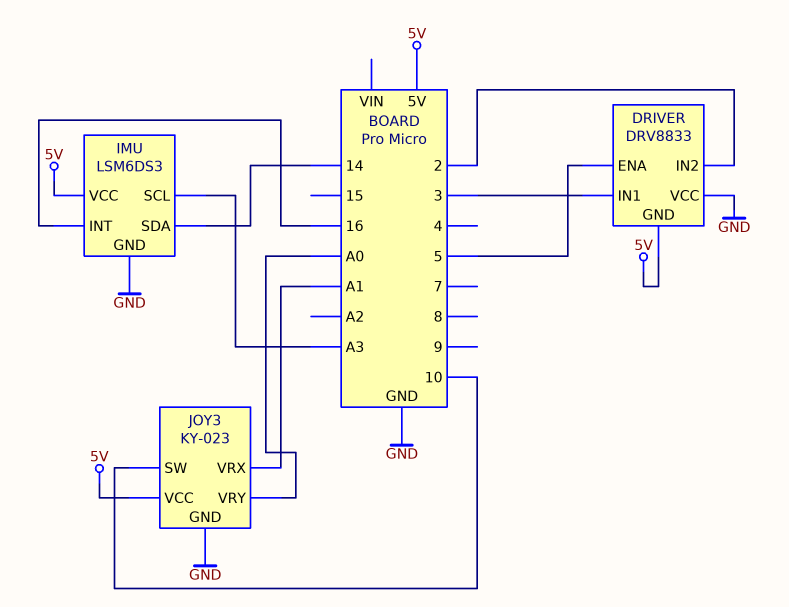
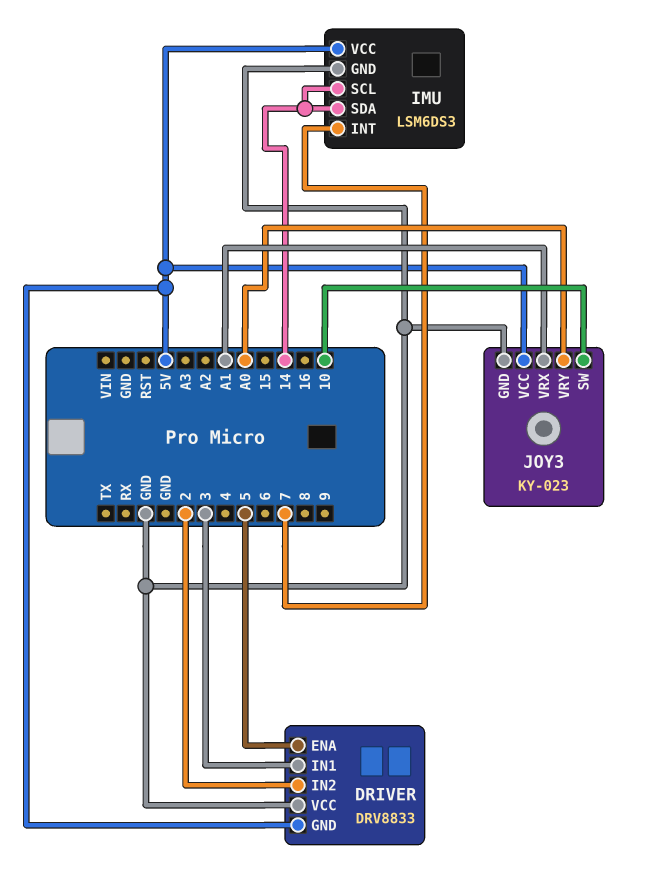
IMU pin INT: 16 -> 7
IMU pin SCL: A3 -> 14

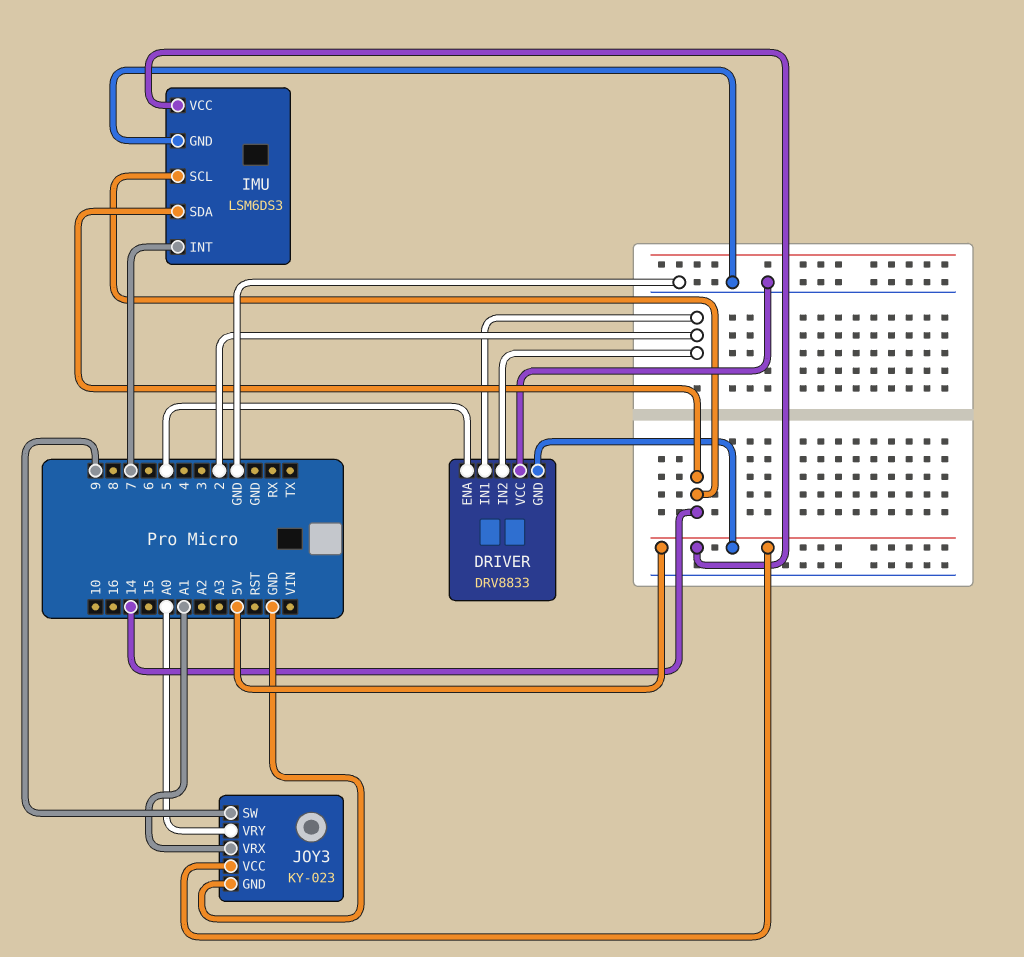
DRIVER pin IN1: 3 -> 2
JOY3 pin SW: 10 -> 9

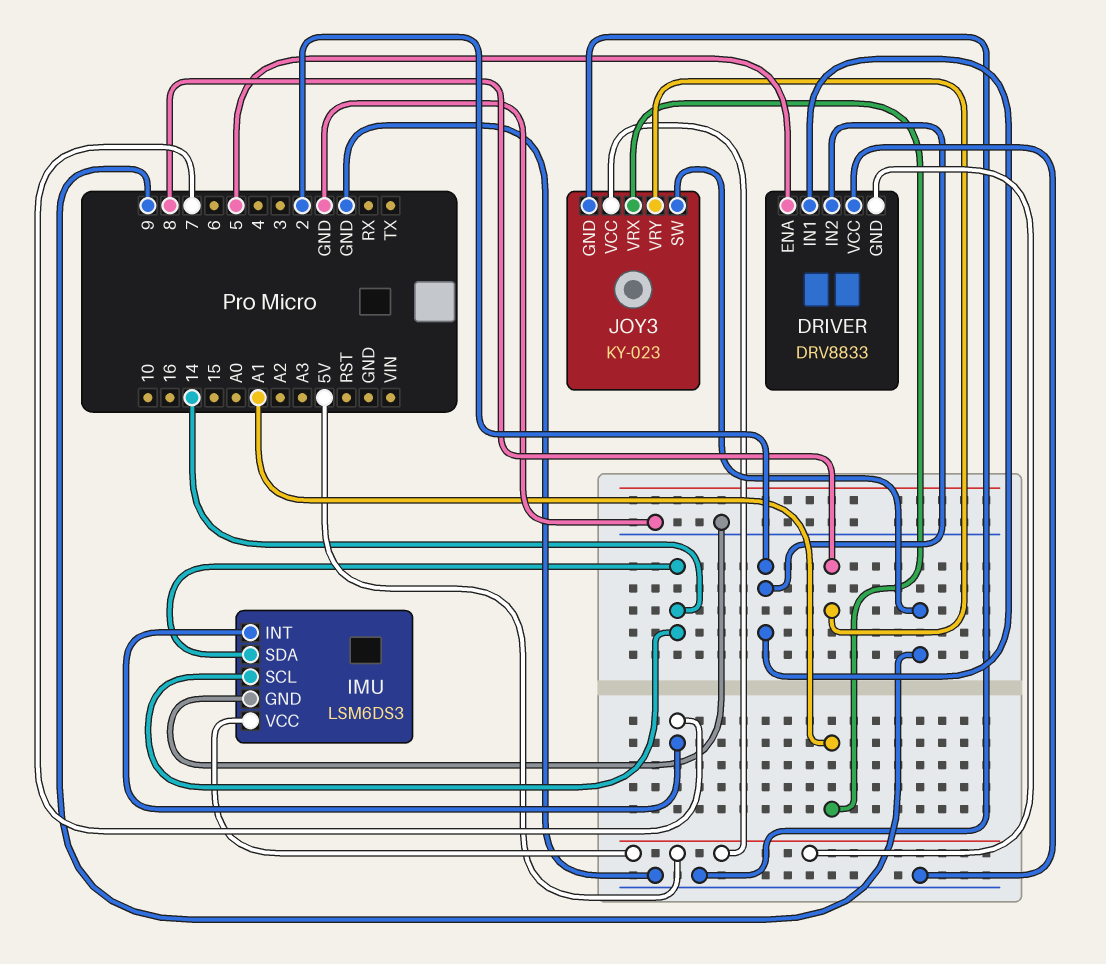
JOY3 pin VRY: A0 -> 8

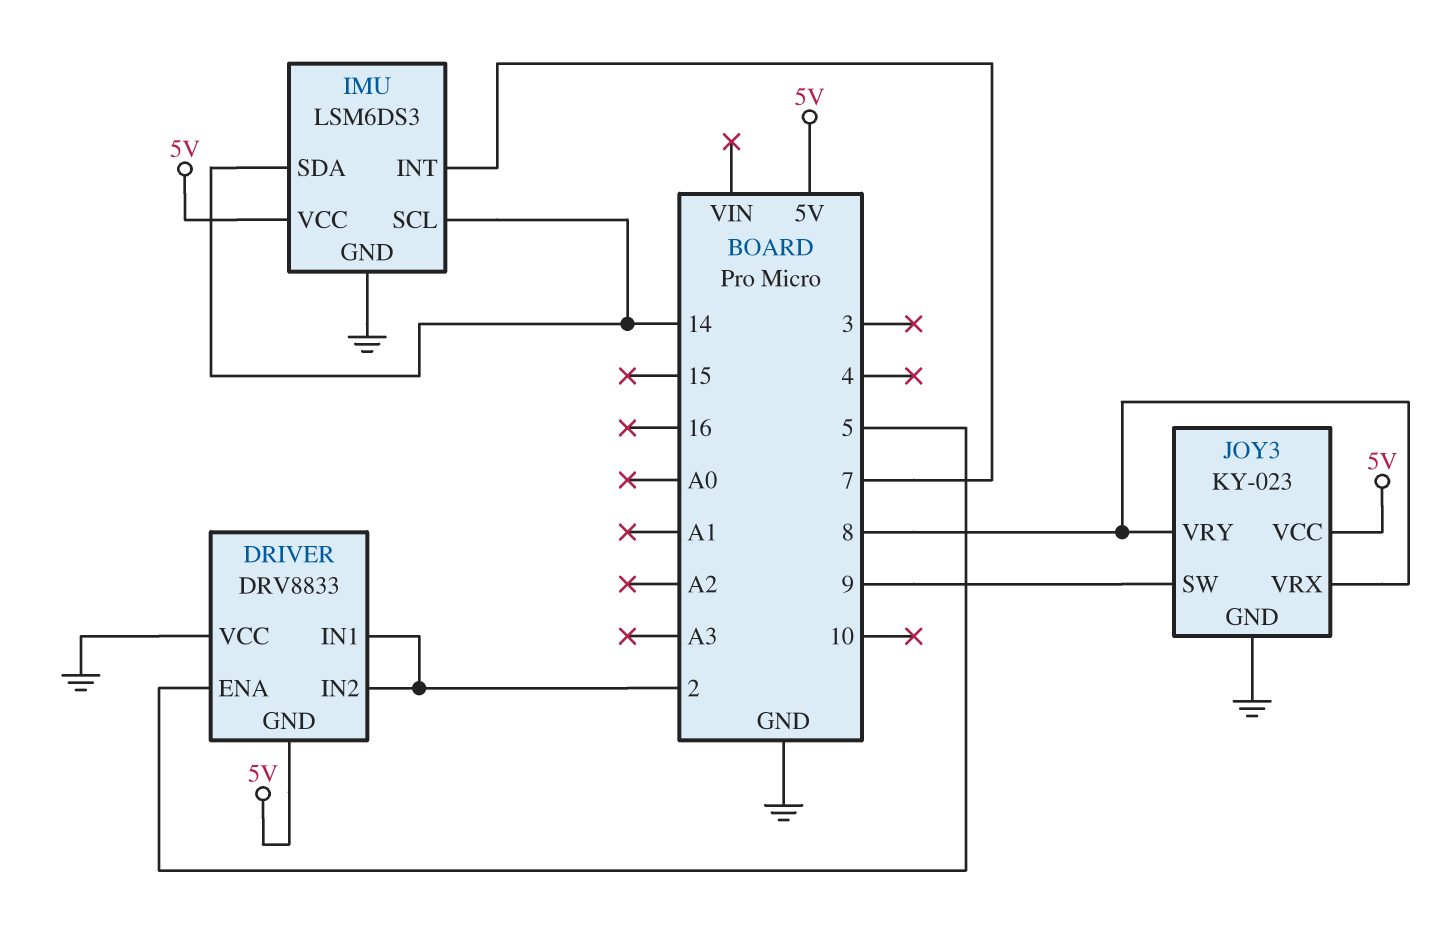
JOY3 pin VRX: A1 -> 8

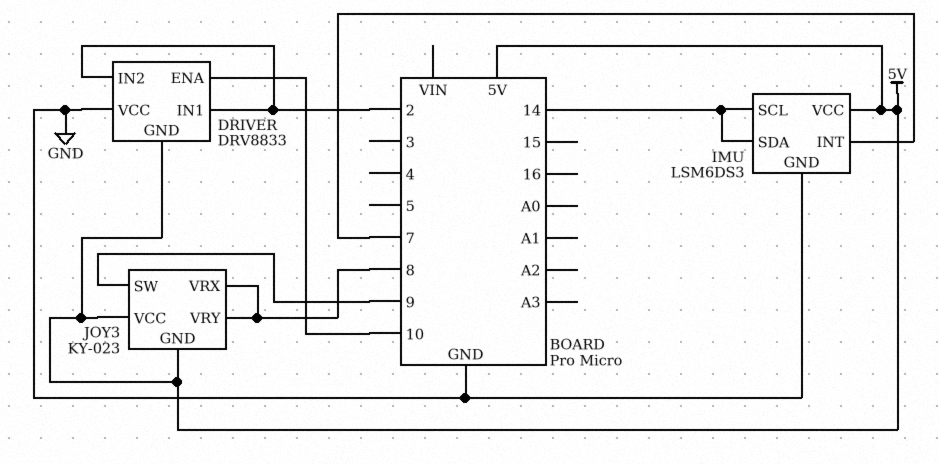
DRIVER pin ENA: 5 -> 10
JOY3 pin GND: GND -> 5V

